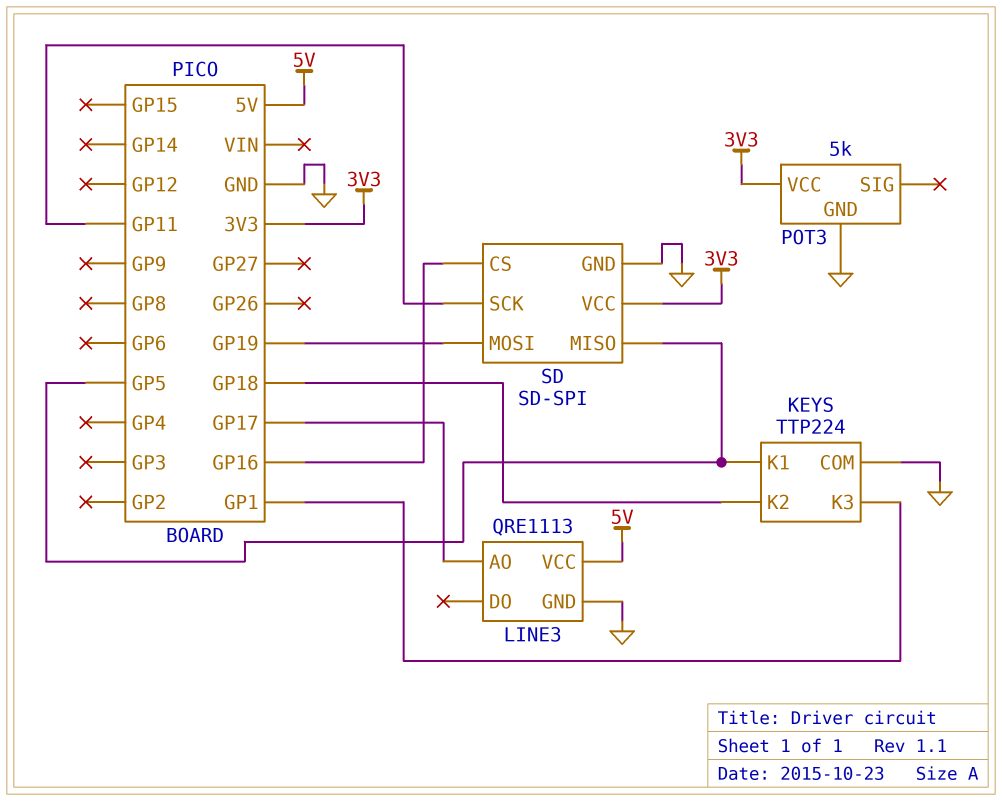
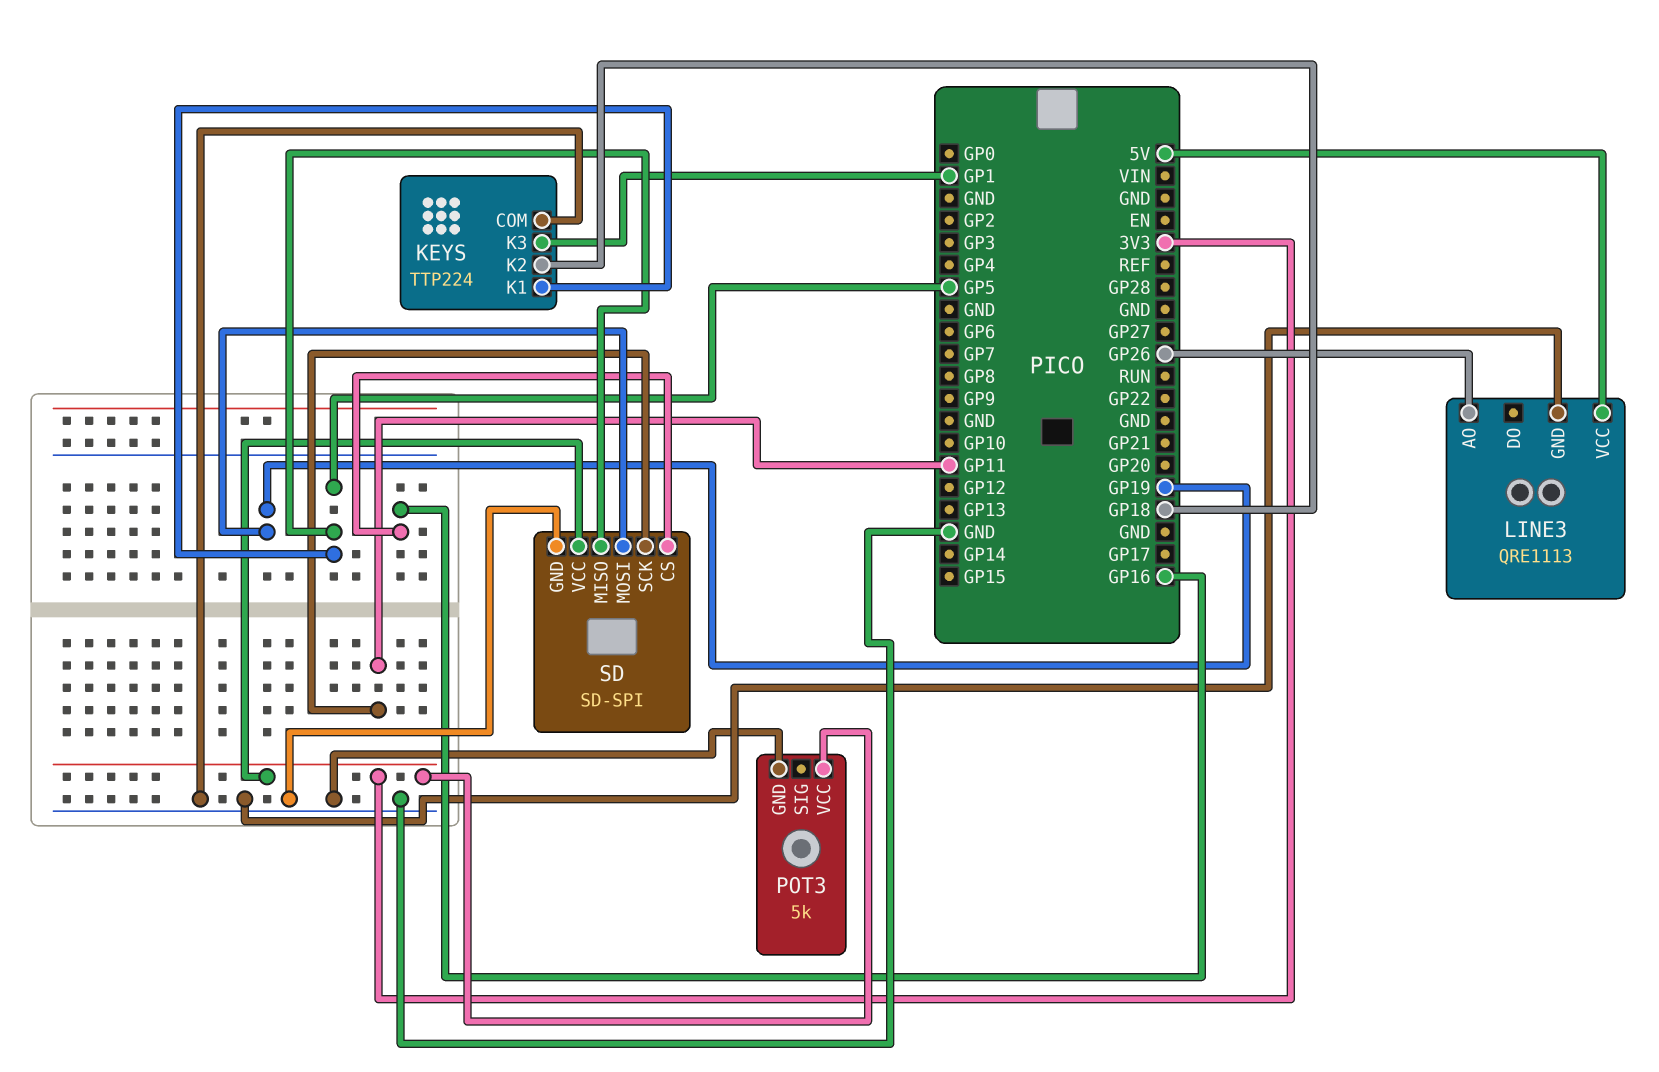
LINE3 pin AO: GP17 -> GP26

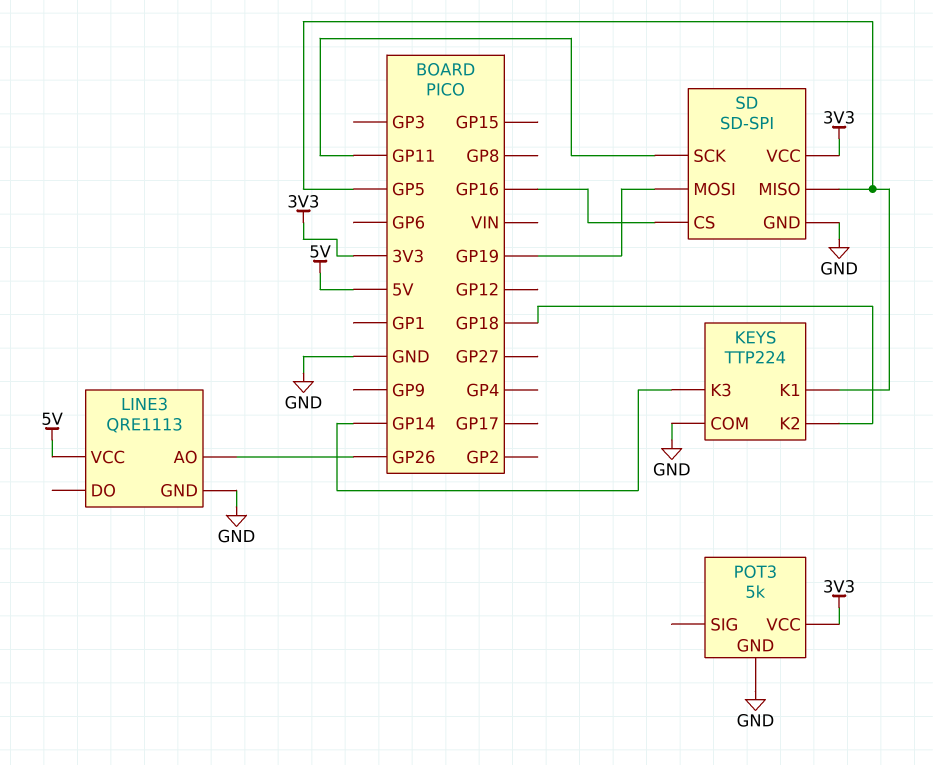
KEYS pin K3: GP1 -> GP14

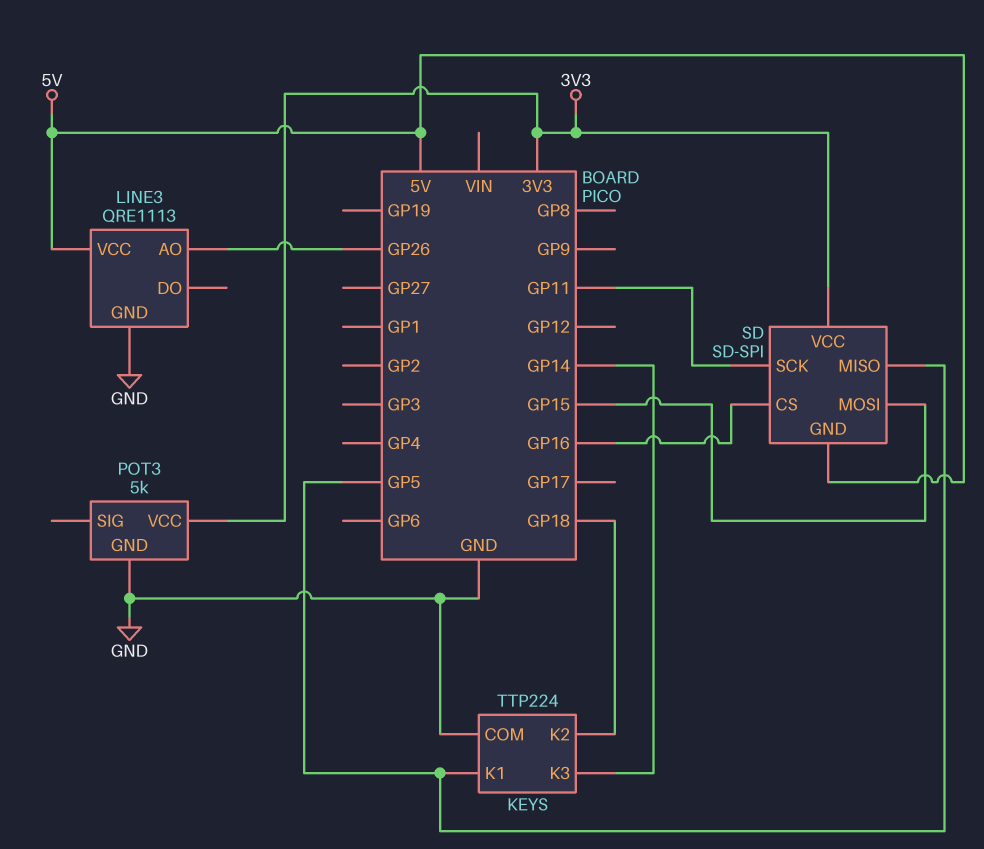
SD pin GND: GND -> 5V
SD pin MOSI: GP19 -> GP15

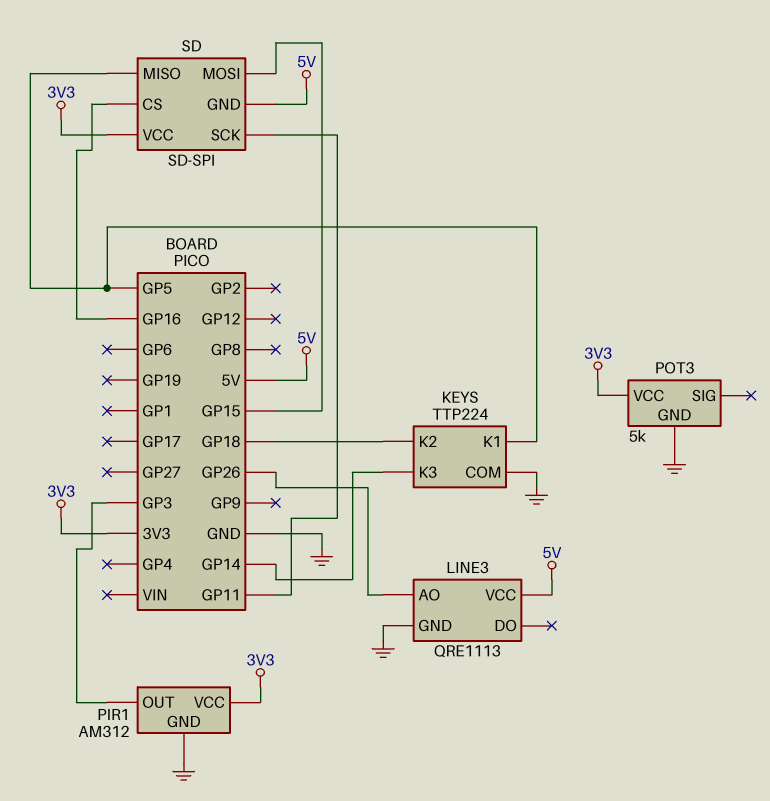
PIR1: none -> AM312
PIR1 pin GND: none -> GND
PIR1 pin OUT: none -> GP3
PIR1 pin VCC: none -> 3V3

